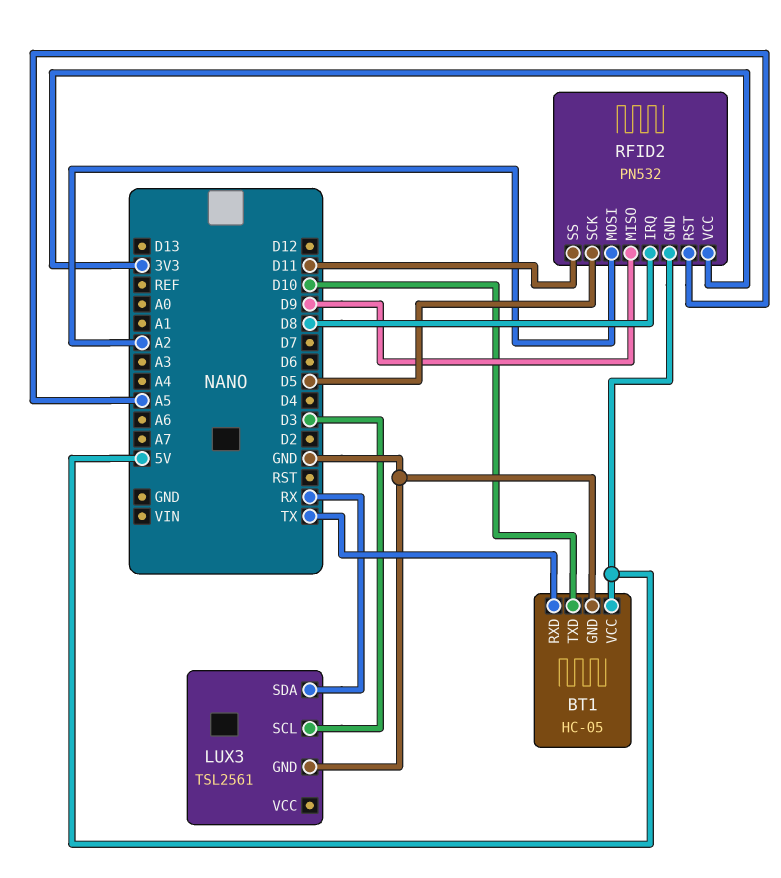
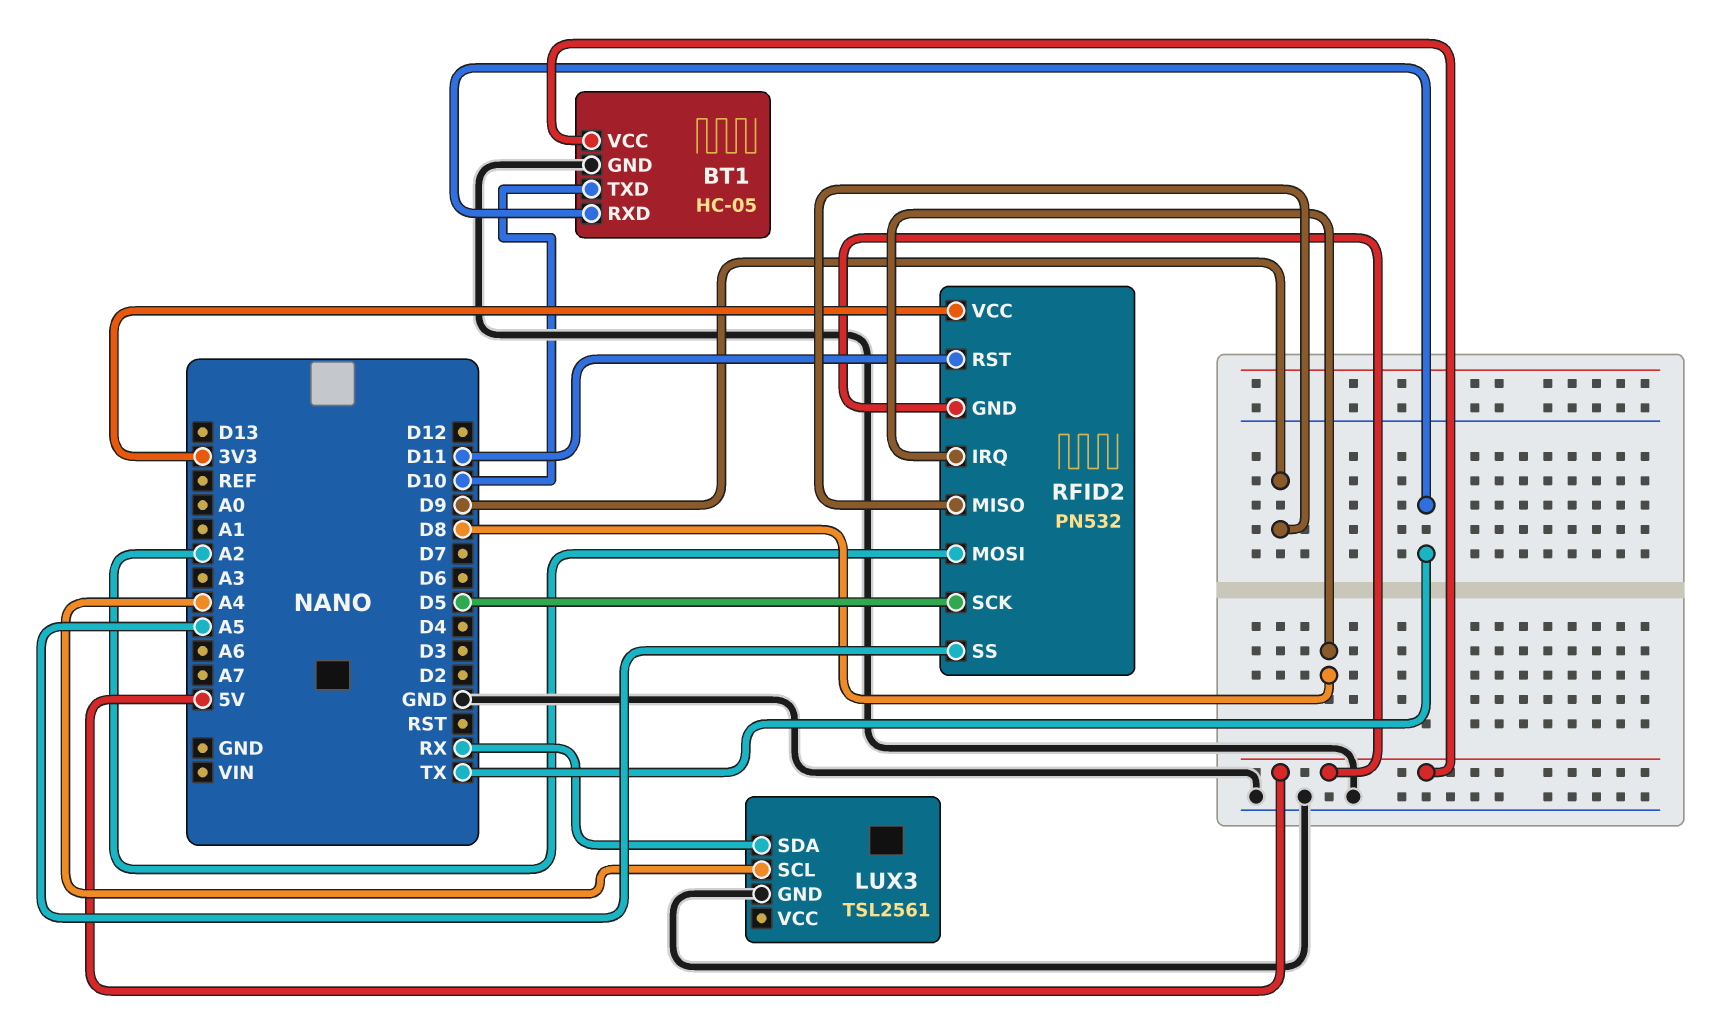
LUX3 pin SCL: D3 -> A4
RFID2 pin RST: A5 -> D11
RFID2 pin SS: D11 -> A5

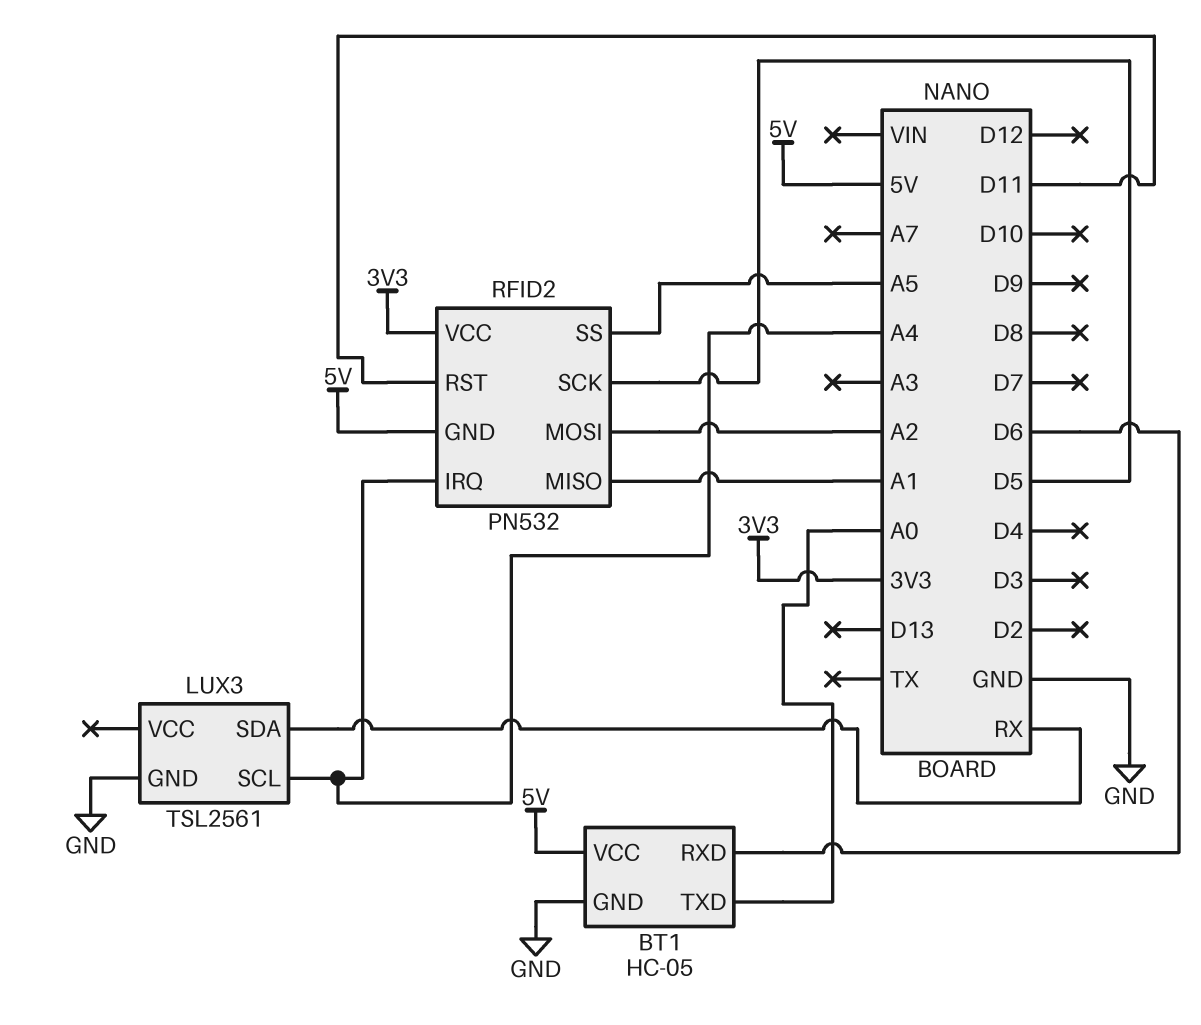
BT1 pin RXD: TX -> D6
BT1 pin TXD: D10 -> A0
RFID2 pin IRQ: D8 -> A4
RFID2 pin MISO: D9 -> A1

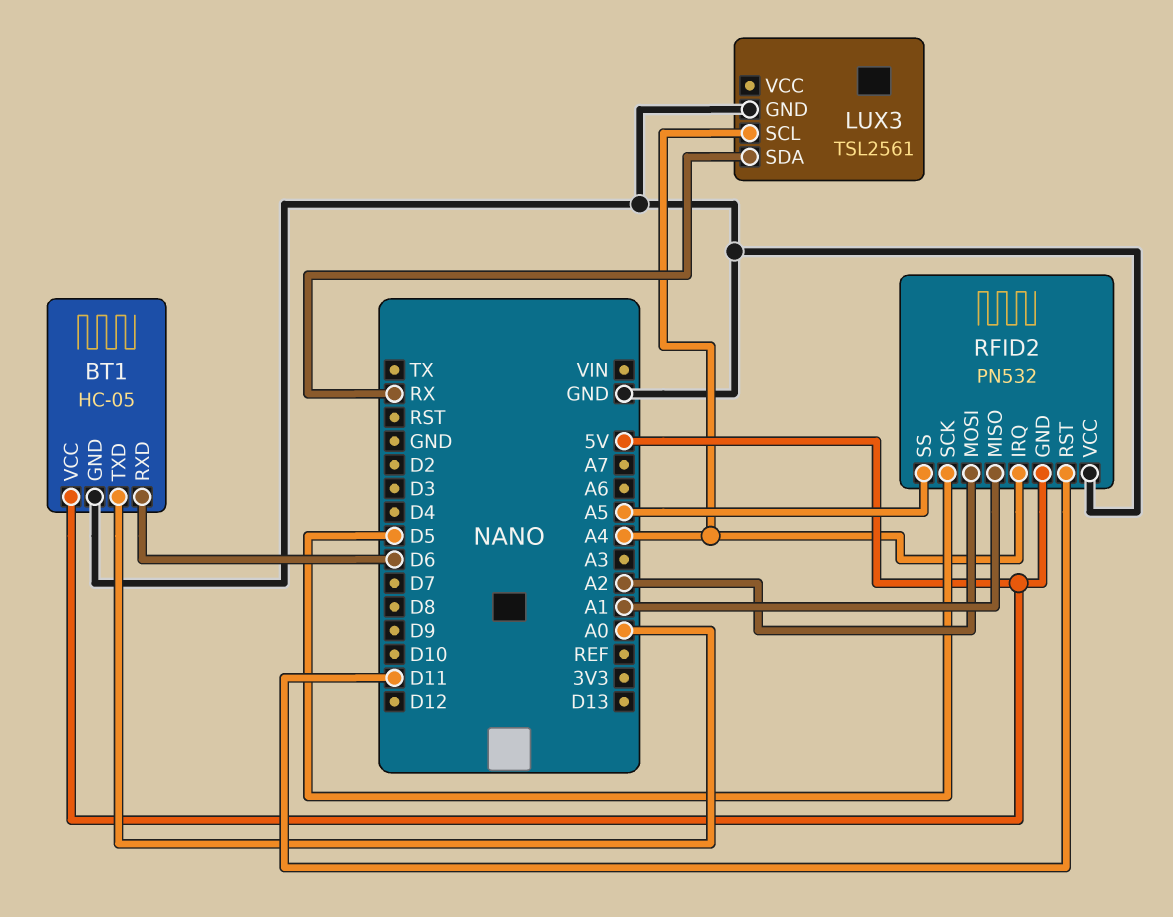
RFID2 pin VCC: 3V3 -> GND

